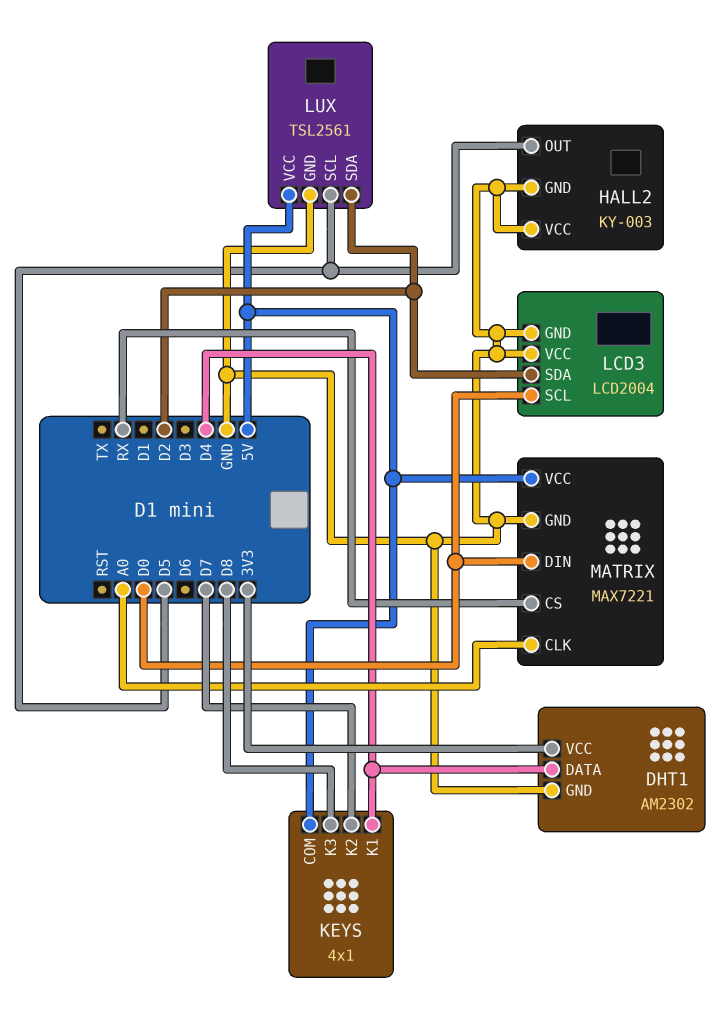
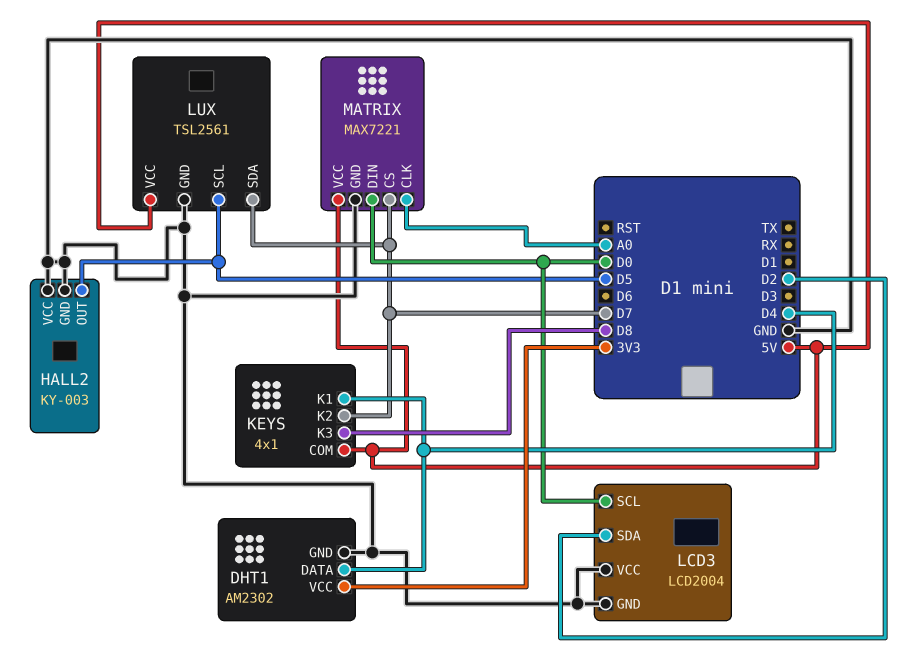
LUX pin SDA: D2 -> D7
MATRIX pin CS: RX -> D7

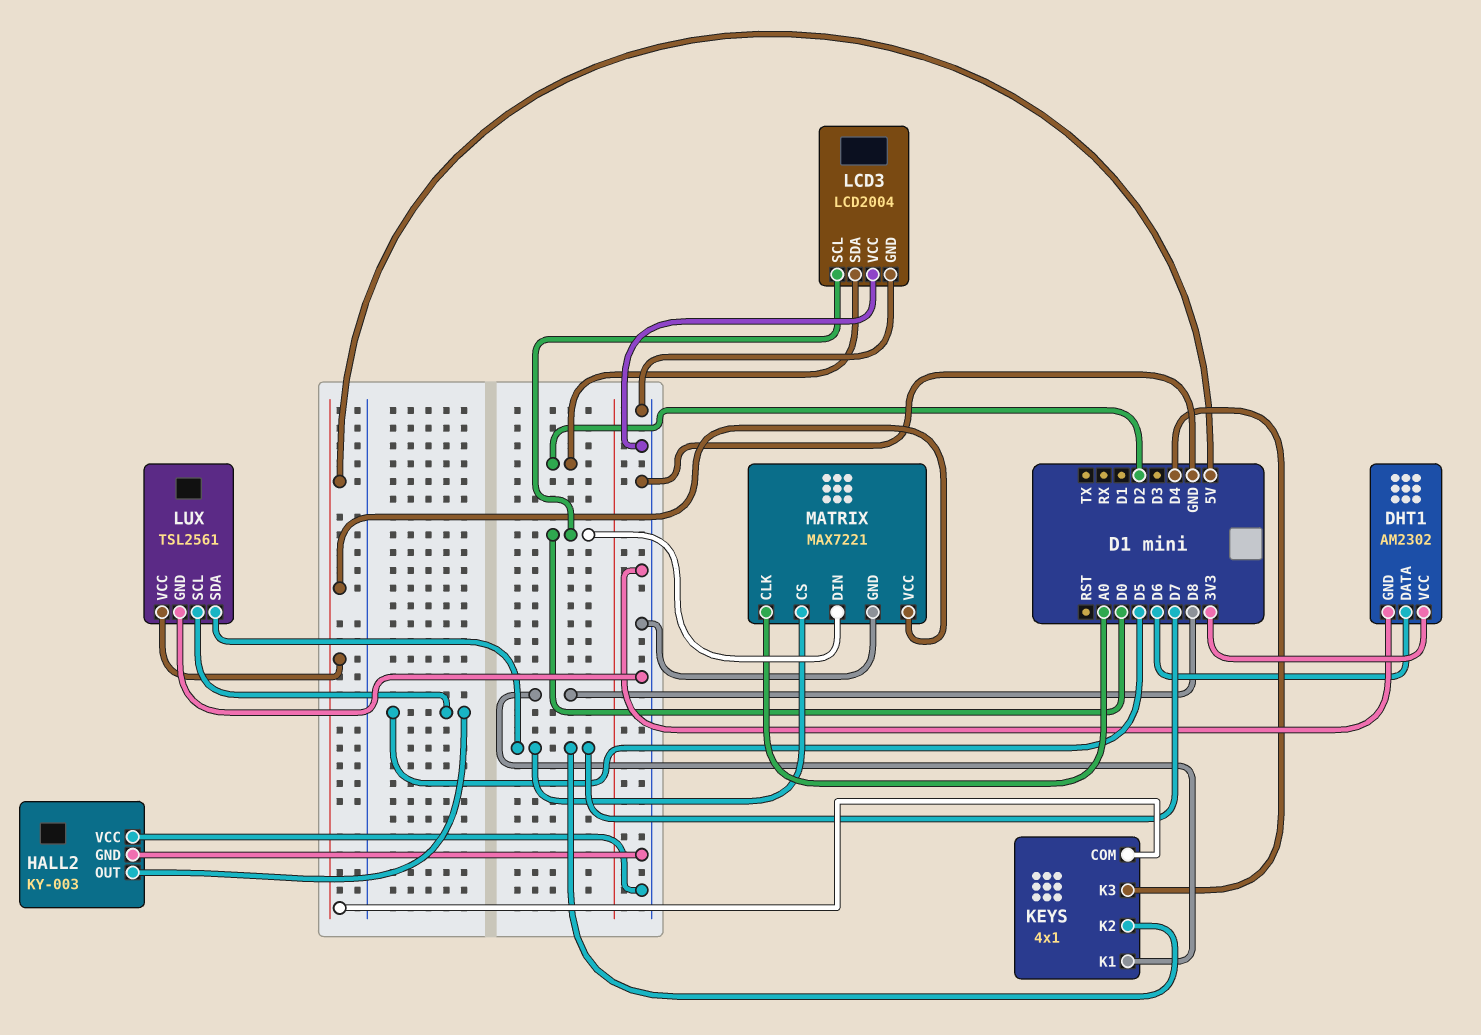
DHT1 pin DATA: D4 -> D6
KEYS pin K1: D4 -> D8
KEYS pin K3: D8 -> D4

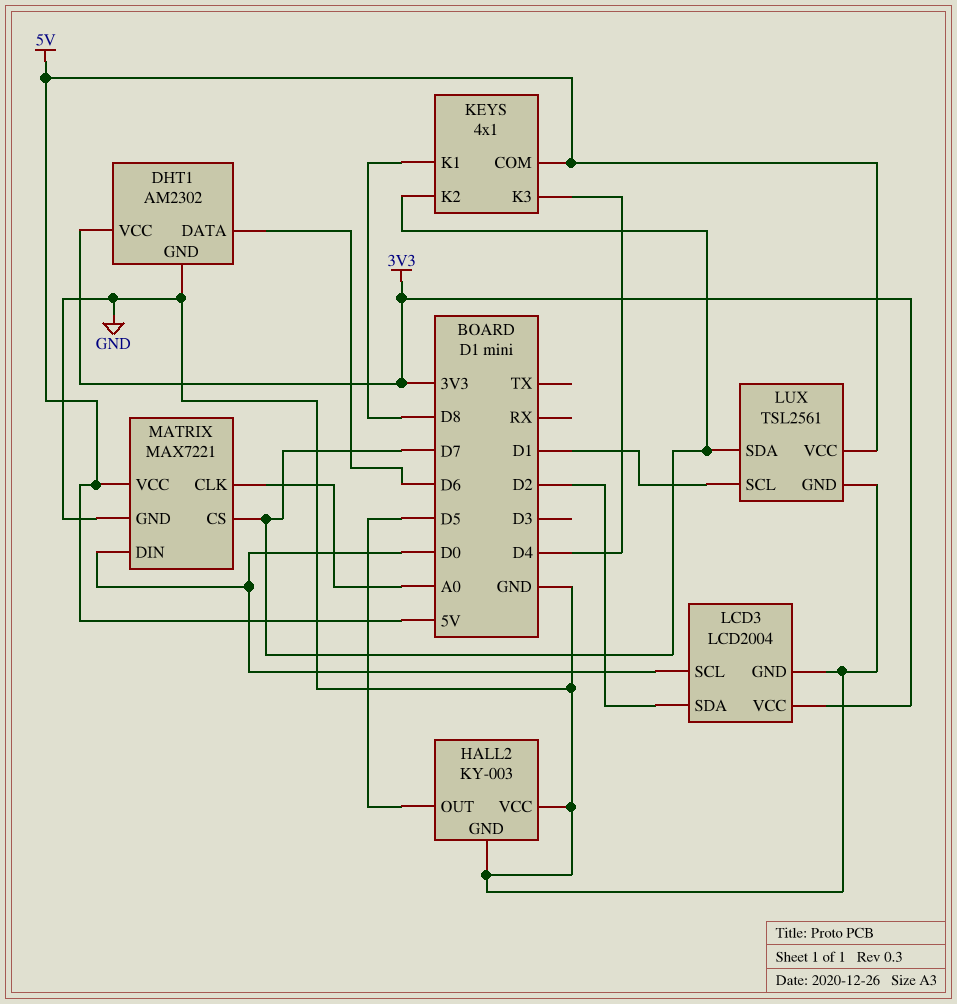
LCD3 pin VCC: GND -> 3V3
LUX pin SCL: D5 -> D1

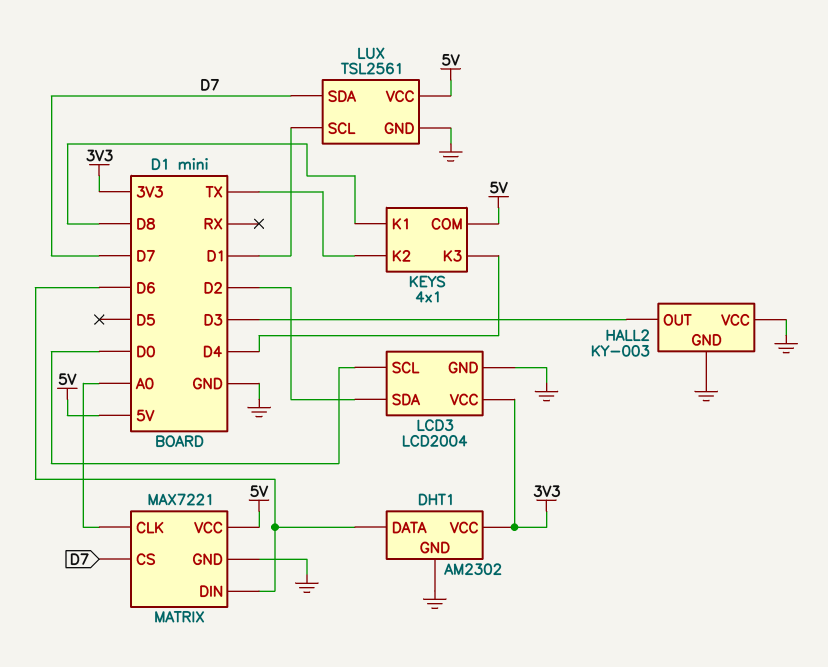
HALL2 pin OUT: D5 -> D3
KEYS pin K2: D7 -> TX
MATRIX pin DIN: D0 -> D6

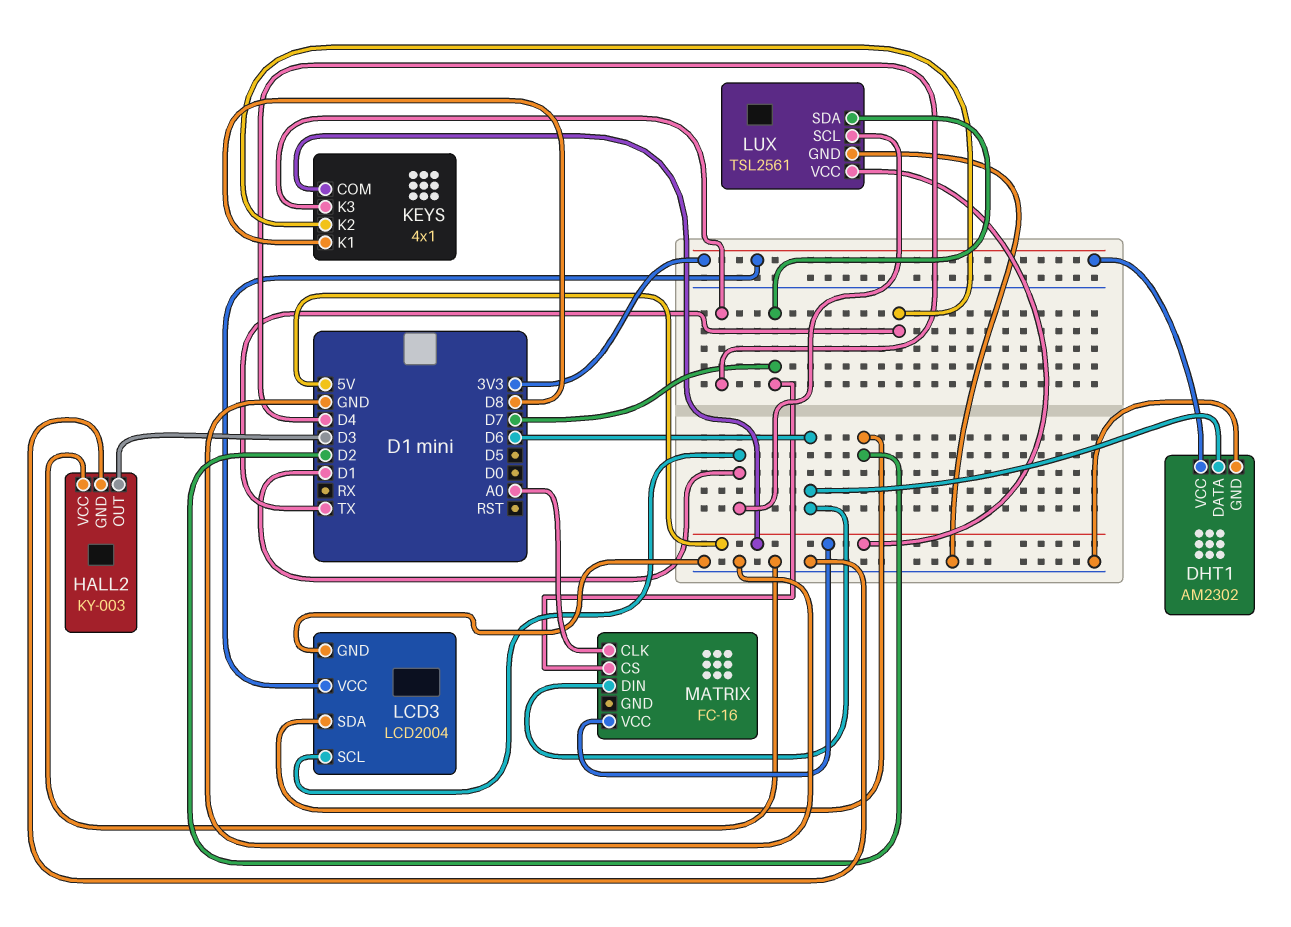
LCD3 pin SCL: D0 -> D1
MATRIX: MAX7221 -> FC-16
MATRIX pin GND: GND -> none

